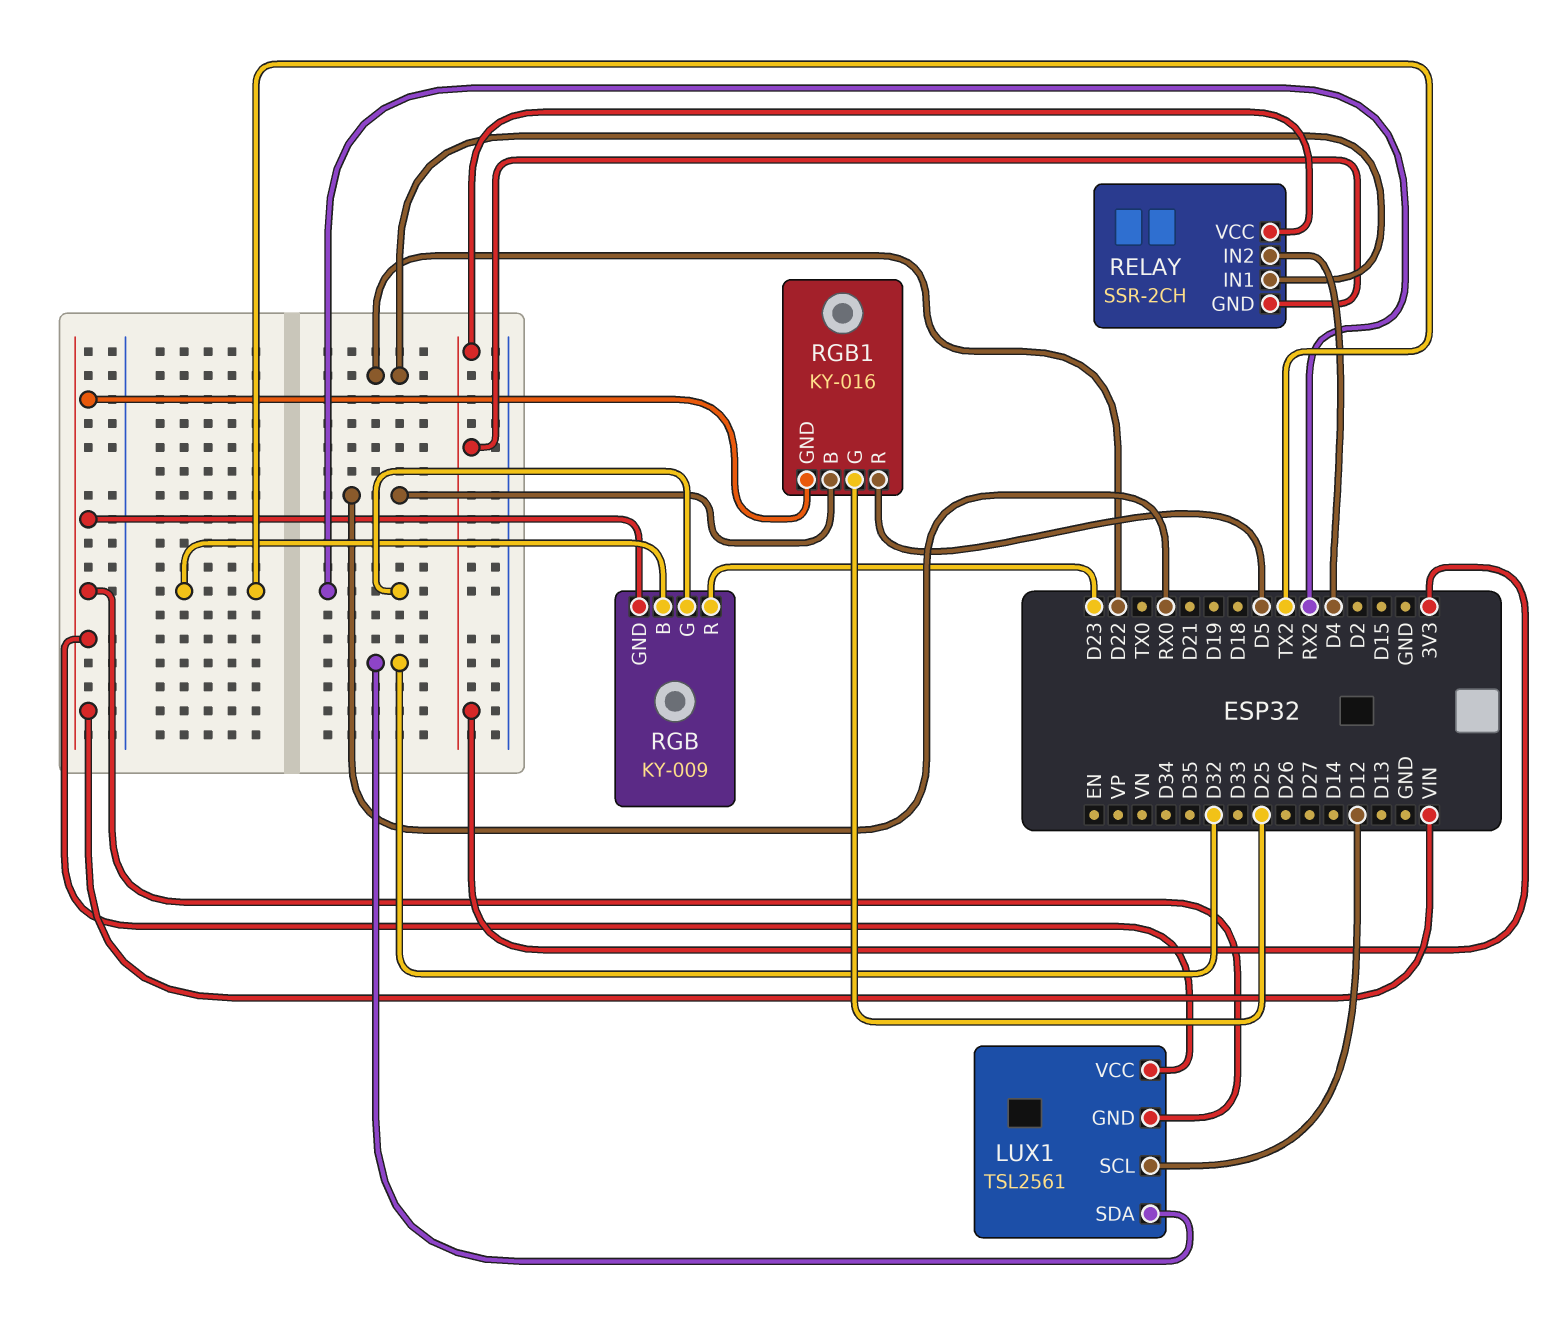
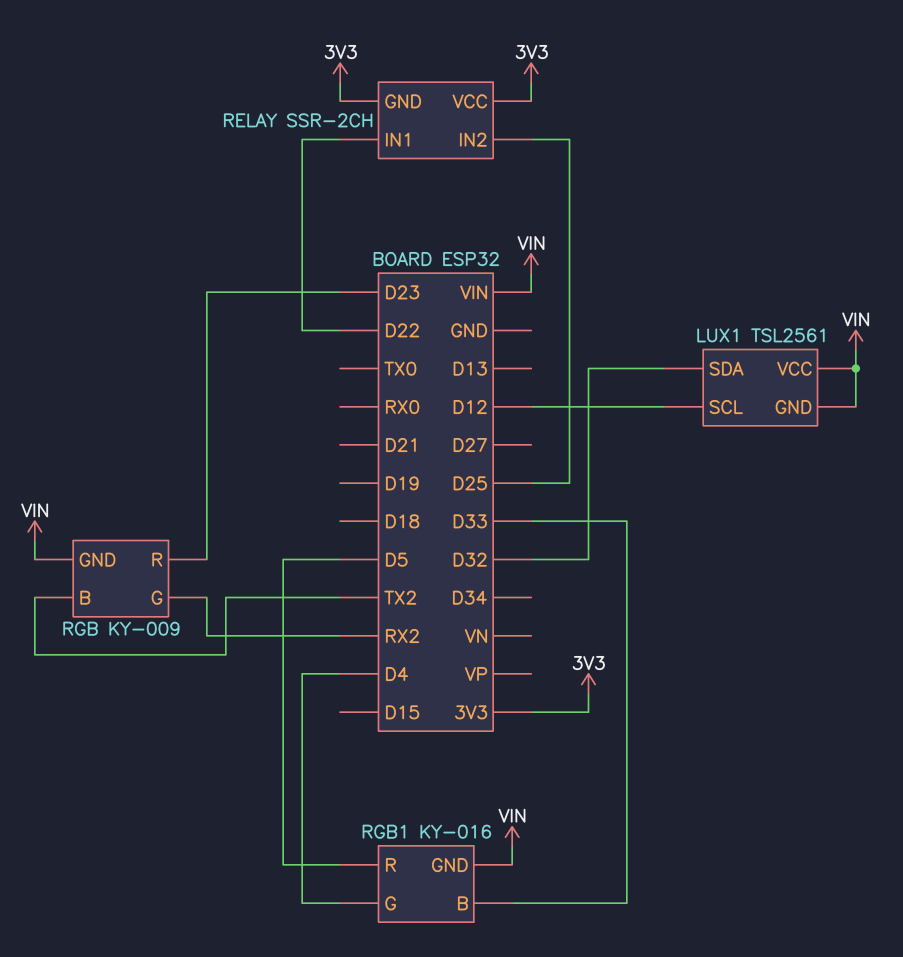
RELAY pin IN2: D4 -> D25
RGB1 pin B: RX0 -> D33
RGB1 pin G: D25 -> D4

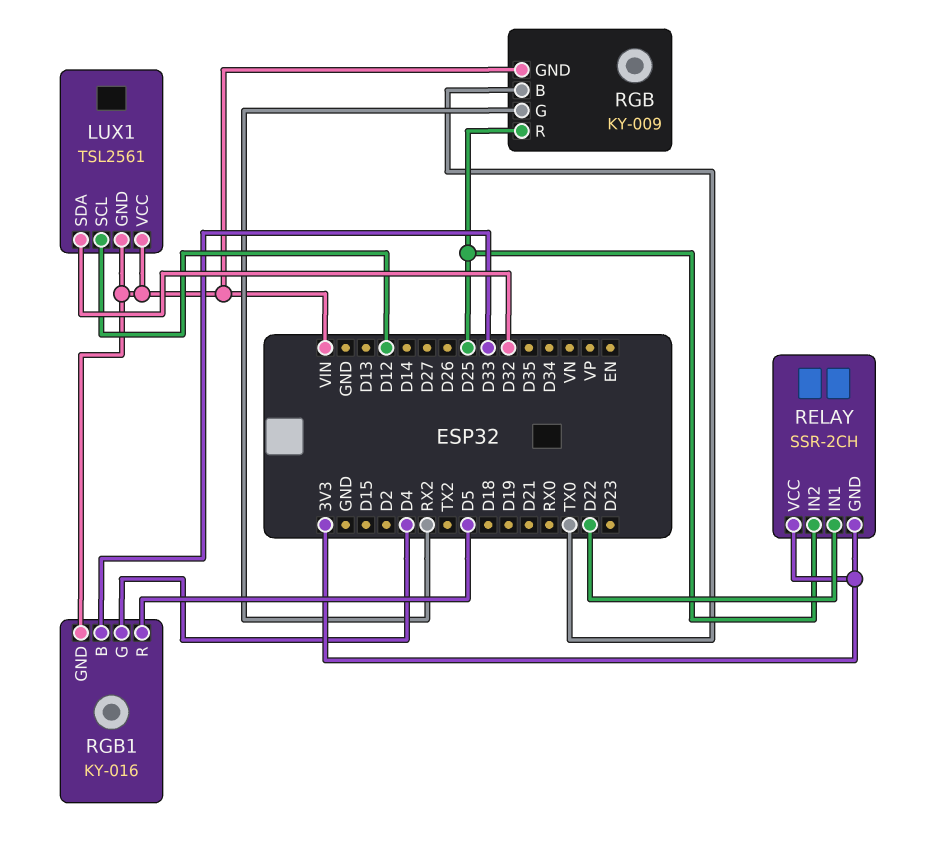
RGB pin B: TX2 -> TX0
RGB pin R: D23 -> D25

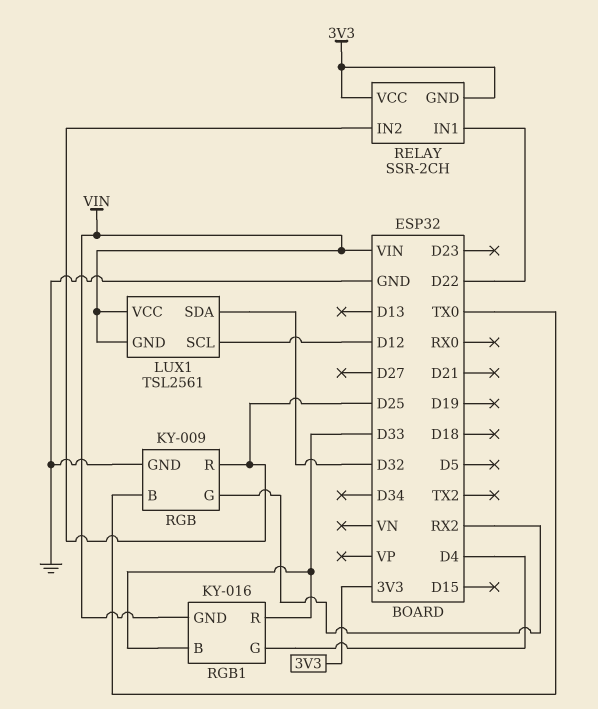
RGB pin GND: VIN -> GND
RGB1 pin R: D5 -> D33

